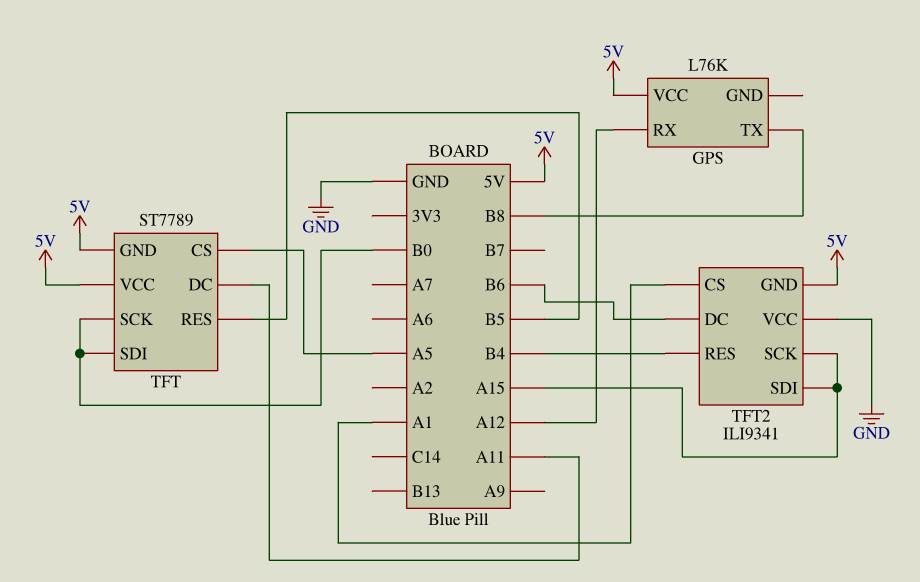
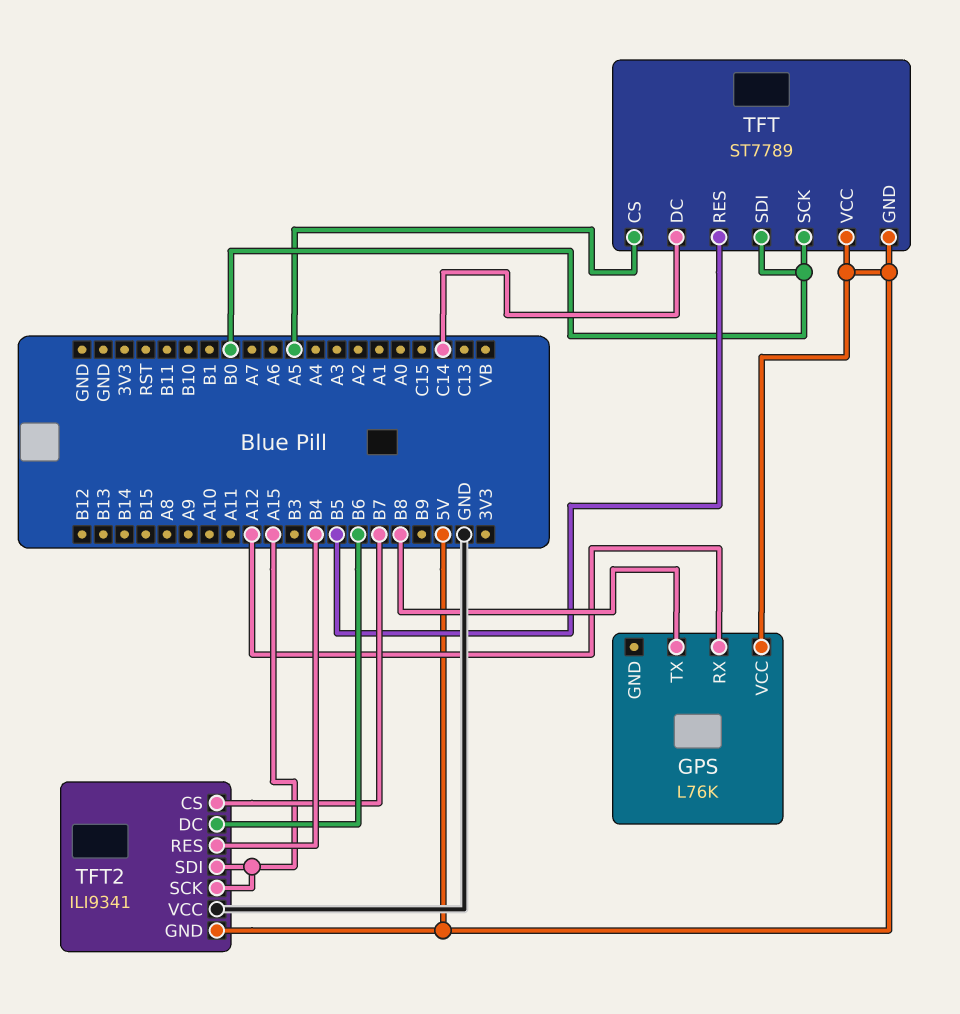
TFT pin DC: A11 -> C14
TFT2 pin CS: A1 -> B7

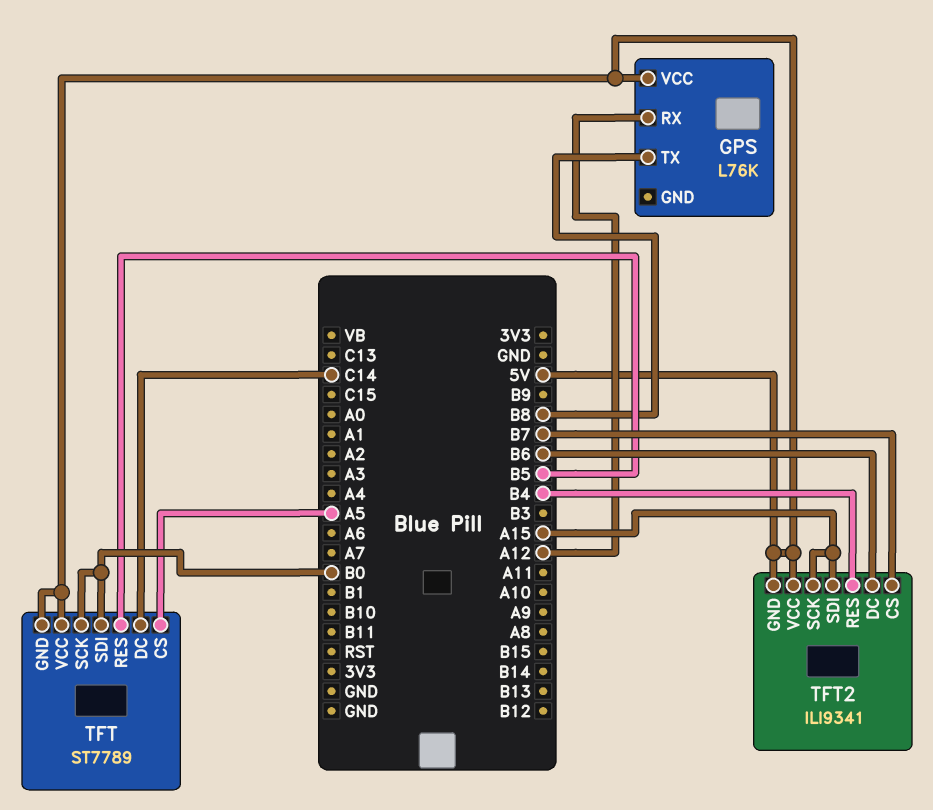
TFT2 pin VCC: GND -> 5V

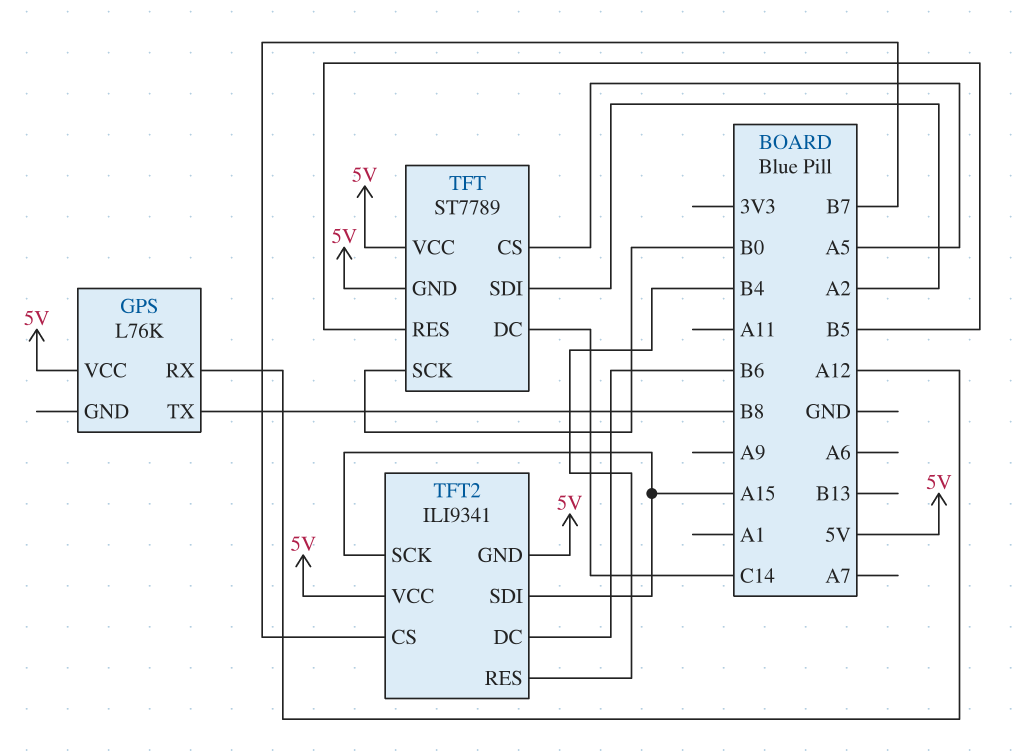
TFT pin SDI: B0 -> A2

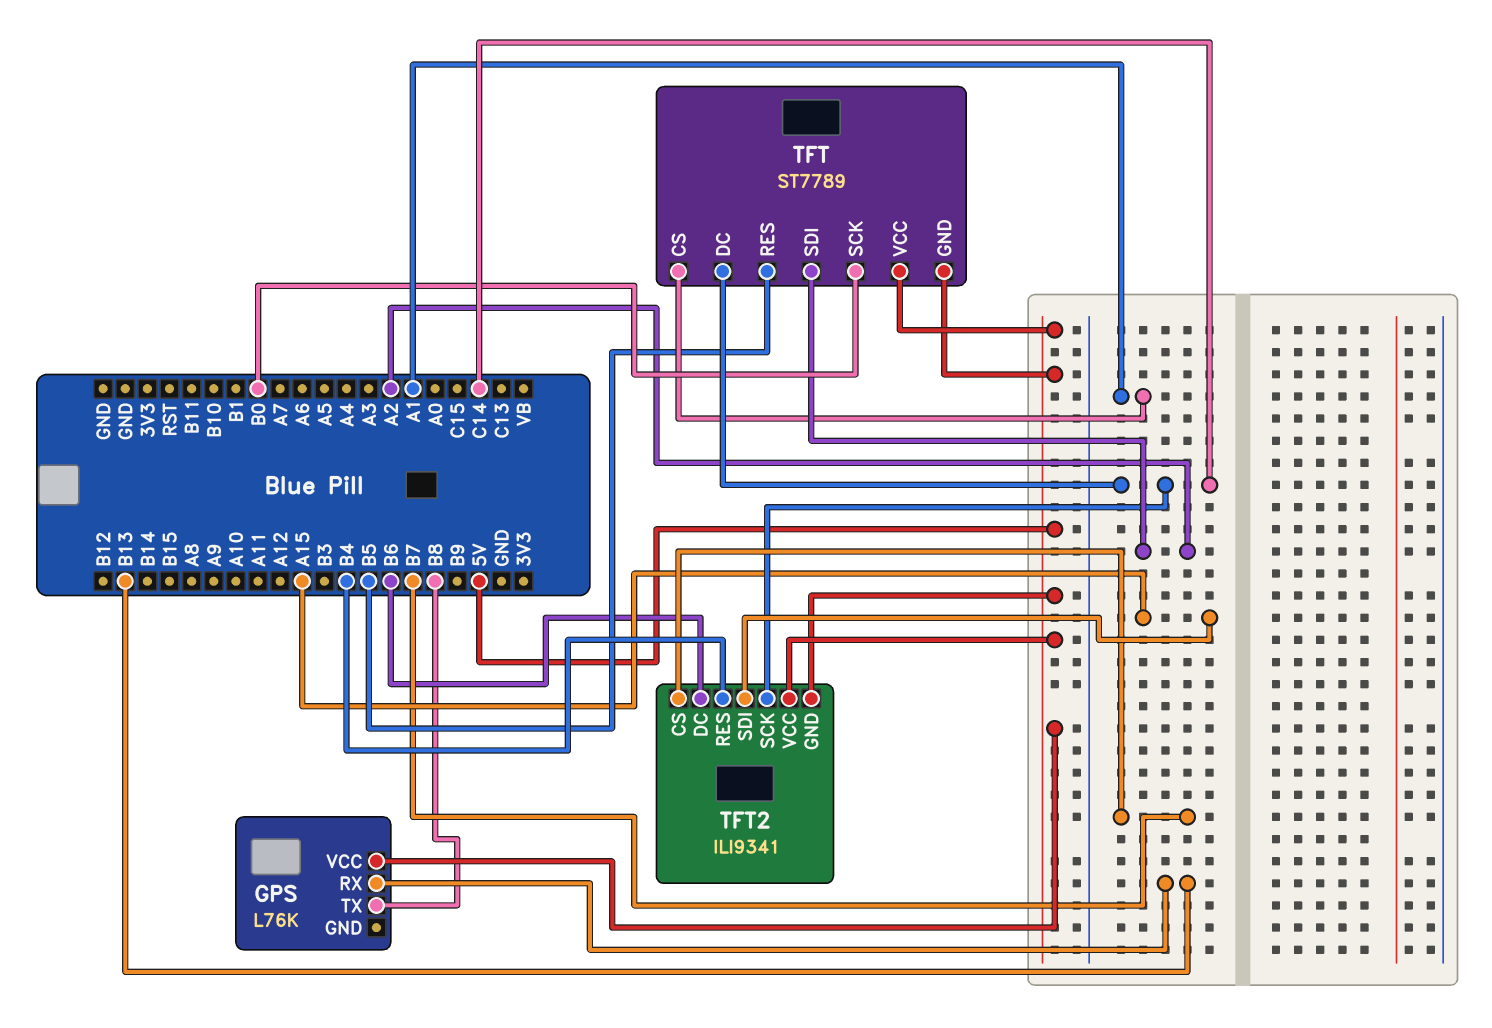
GPS pin RX: A12 -> B13
TFT pin CS: A5 -> A1
TFT2 pin SCK: A15 -> C14

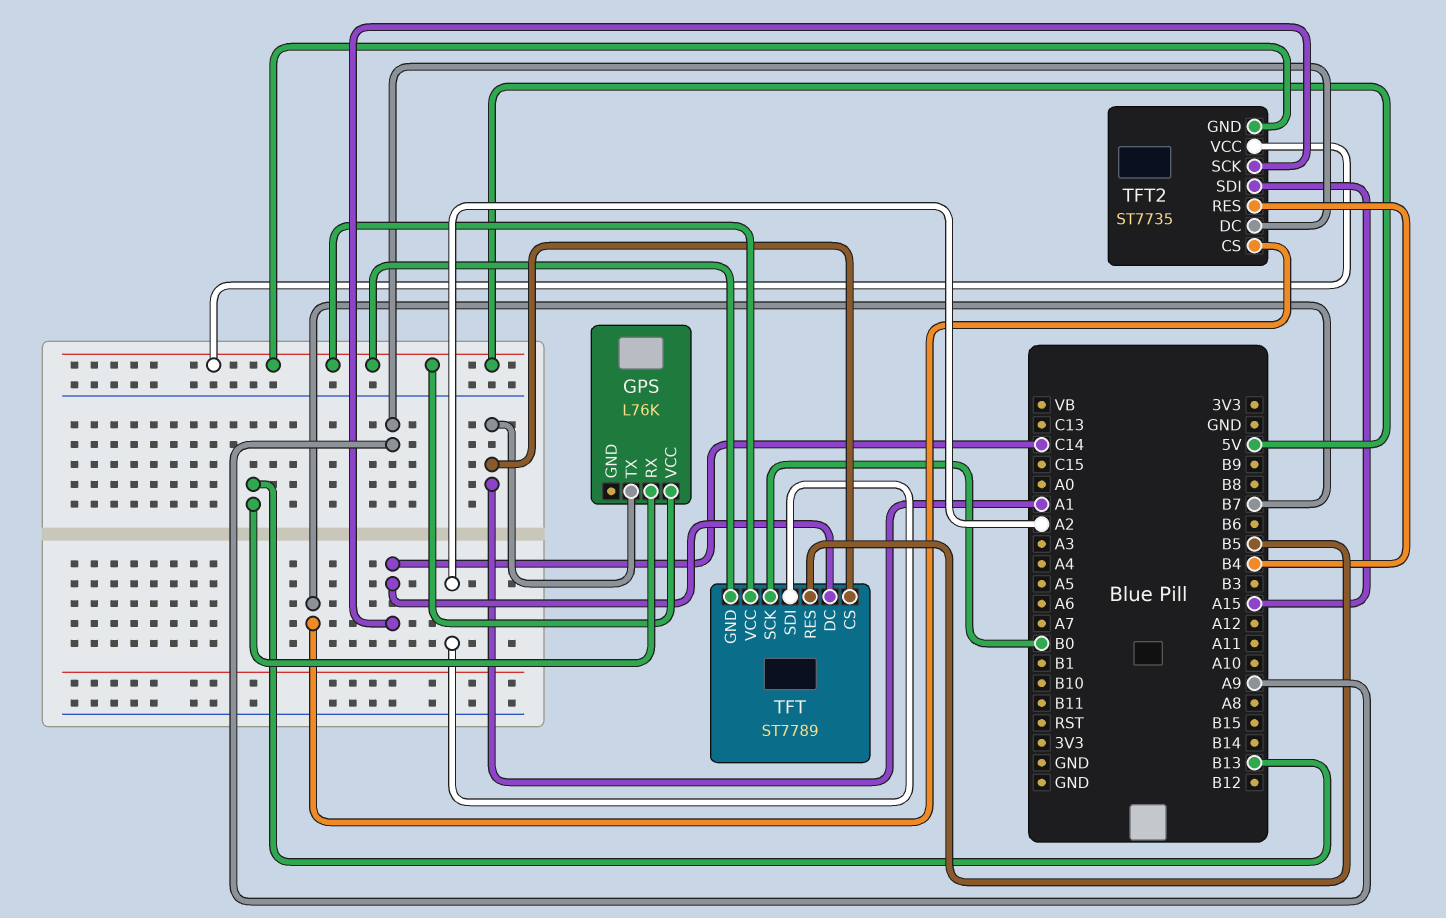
GPS pin TX: B8 -> A1
TFT2: ILI9341 -> ST7735
TFT2 pin DC: B6 -> A9

